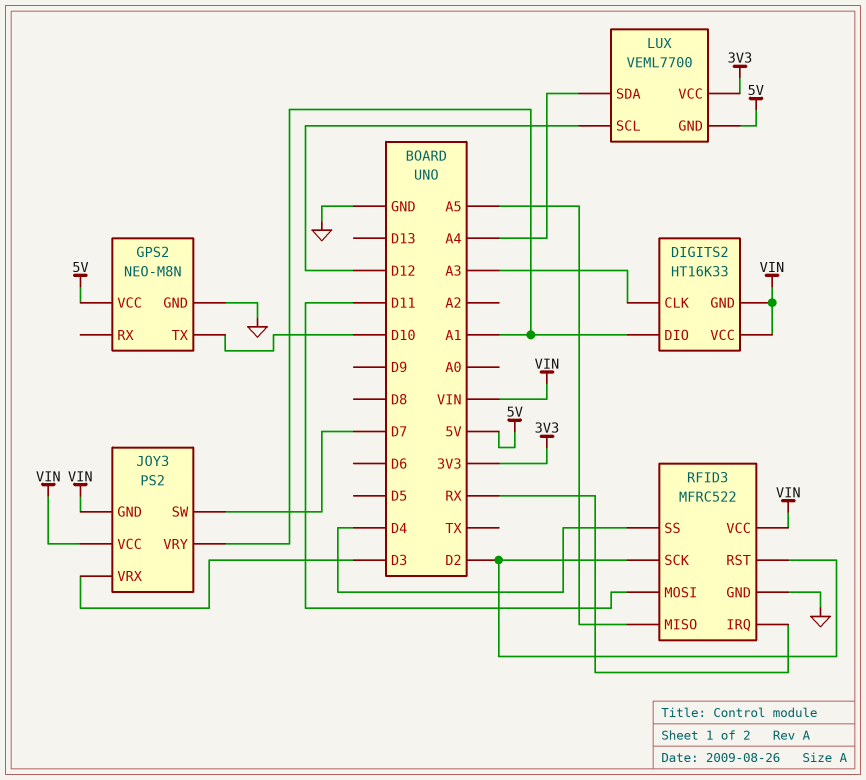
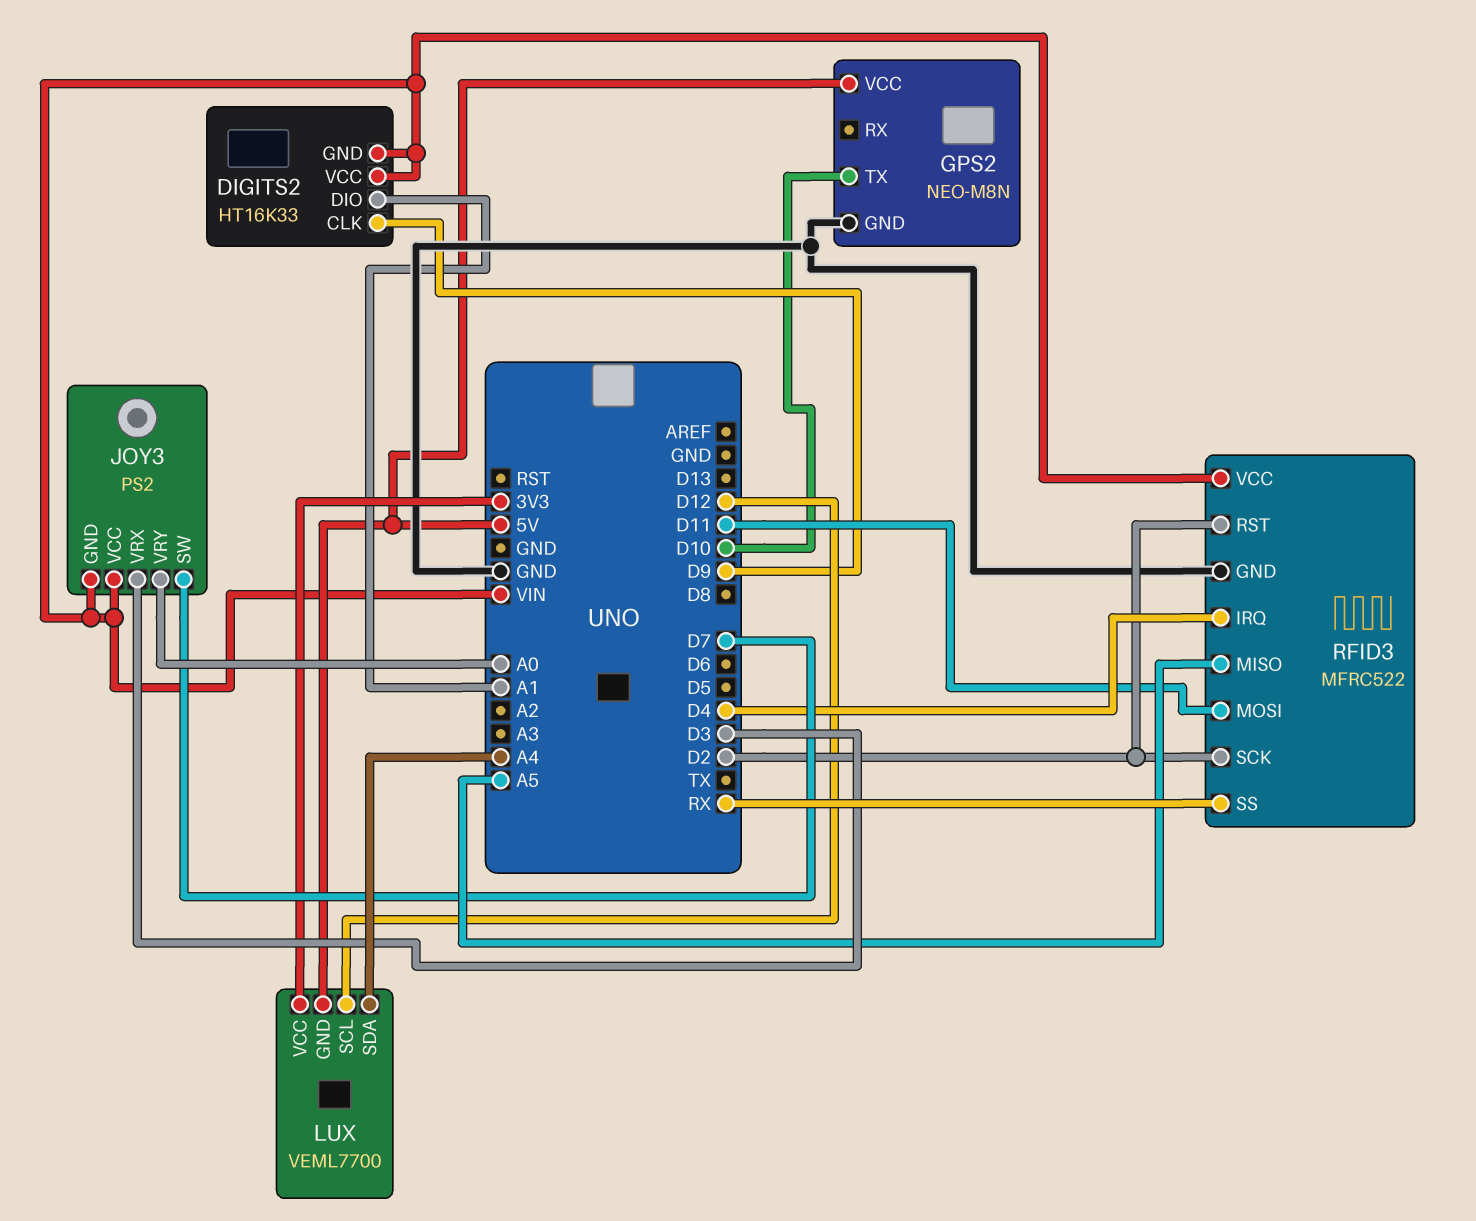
DIGITS2 pin CLK: A3 -> D9
JOY3 pin VRY: A1 -> A0
RFID3 pin IRQ: RX -> D4
RFID3 pin SS: D4 -> RX

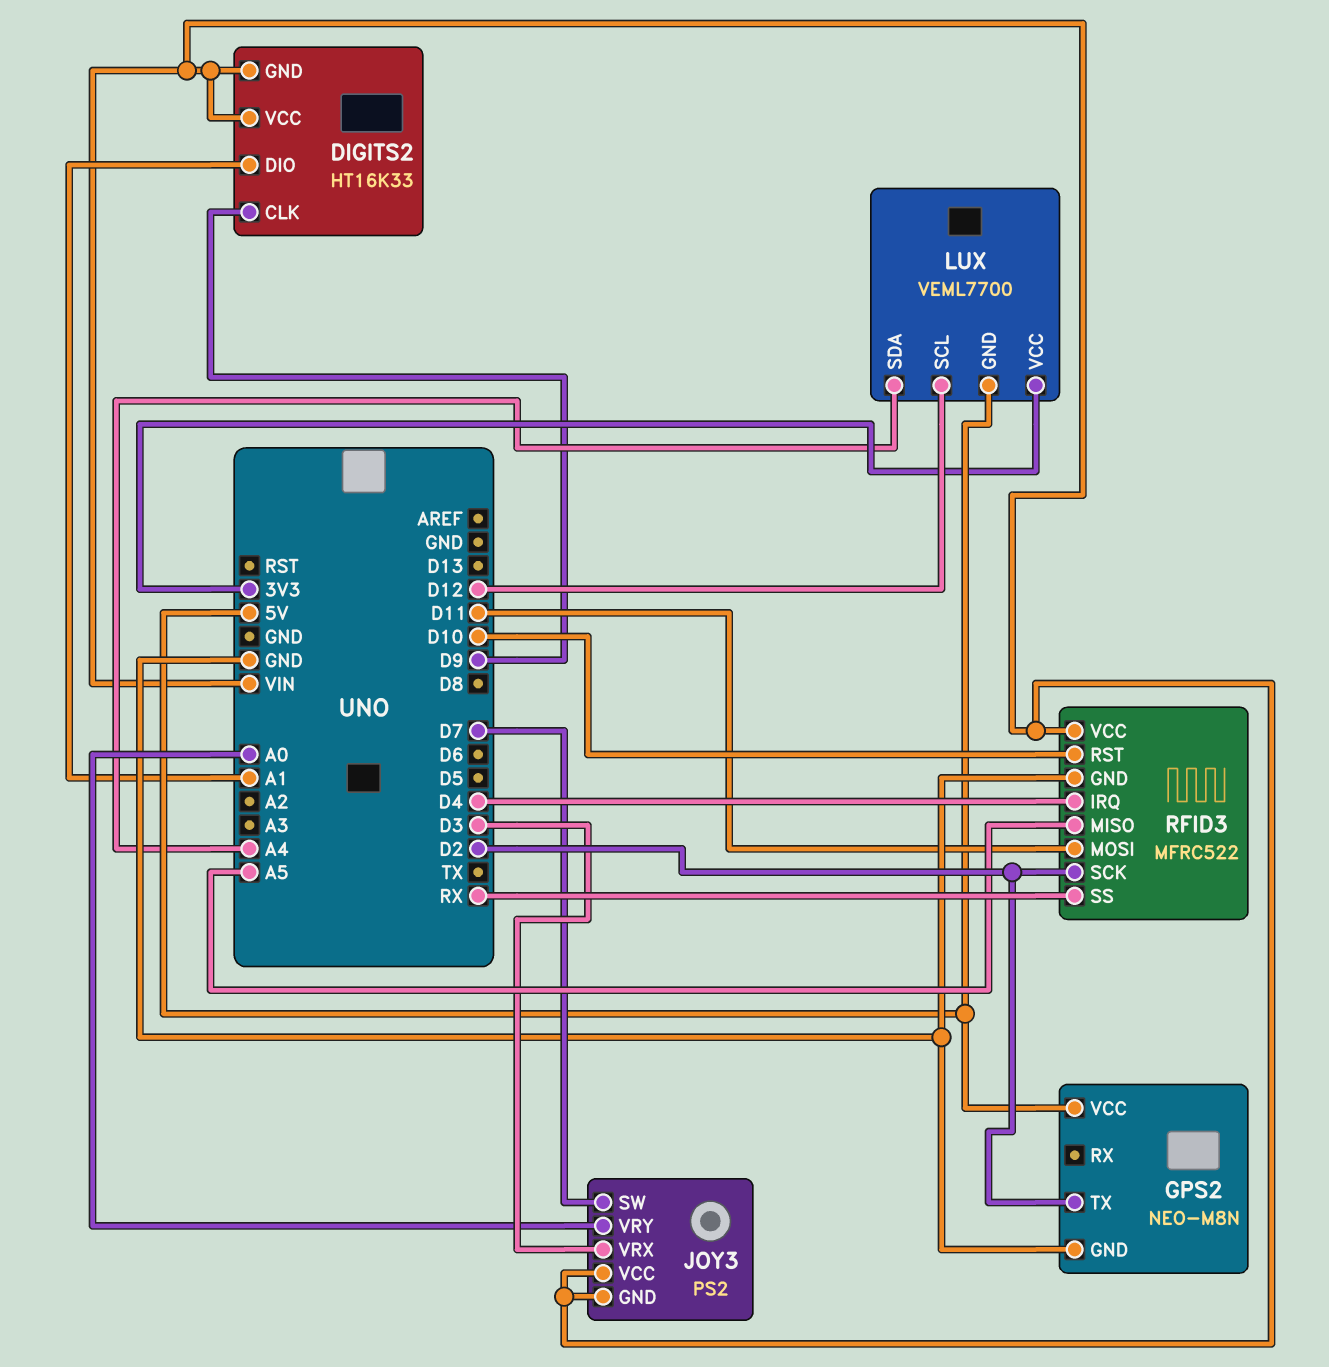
GPS2 pin TX: D10 -> D2
RFID3 pin RST: D2 -> D10

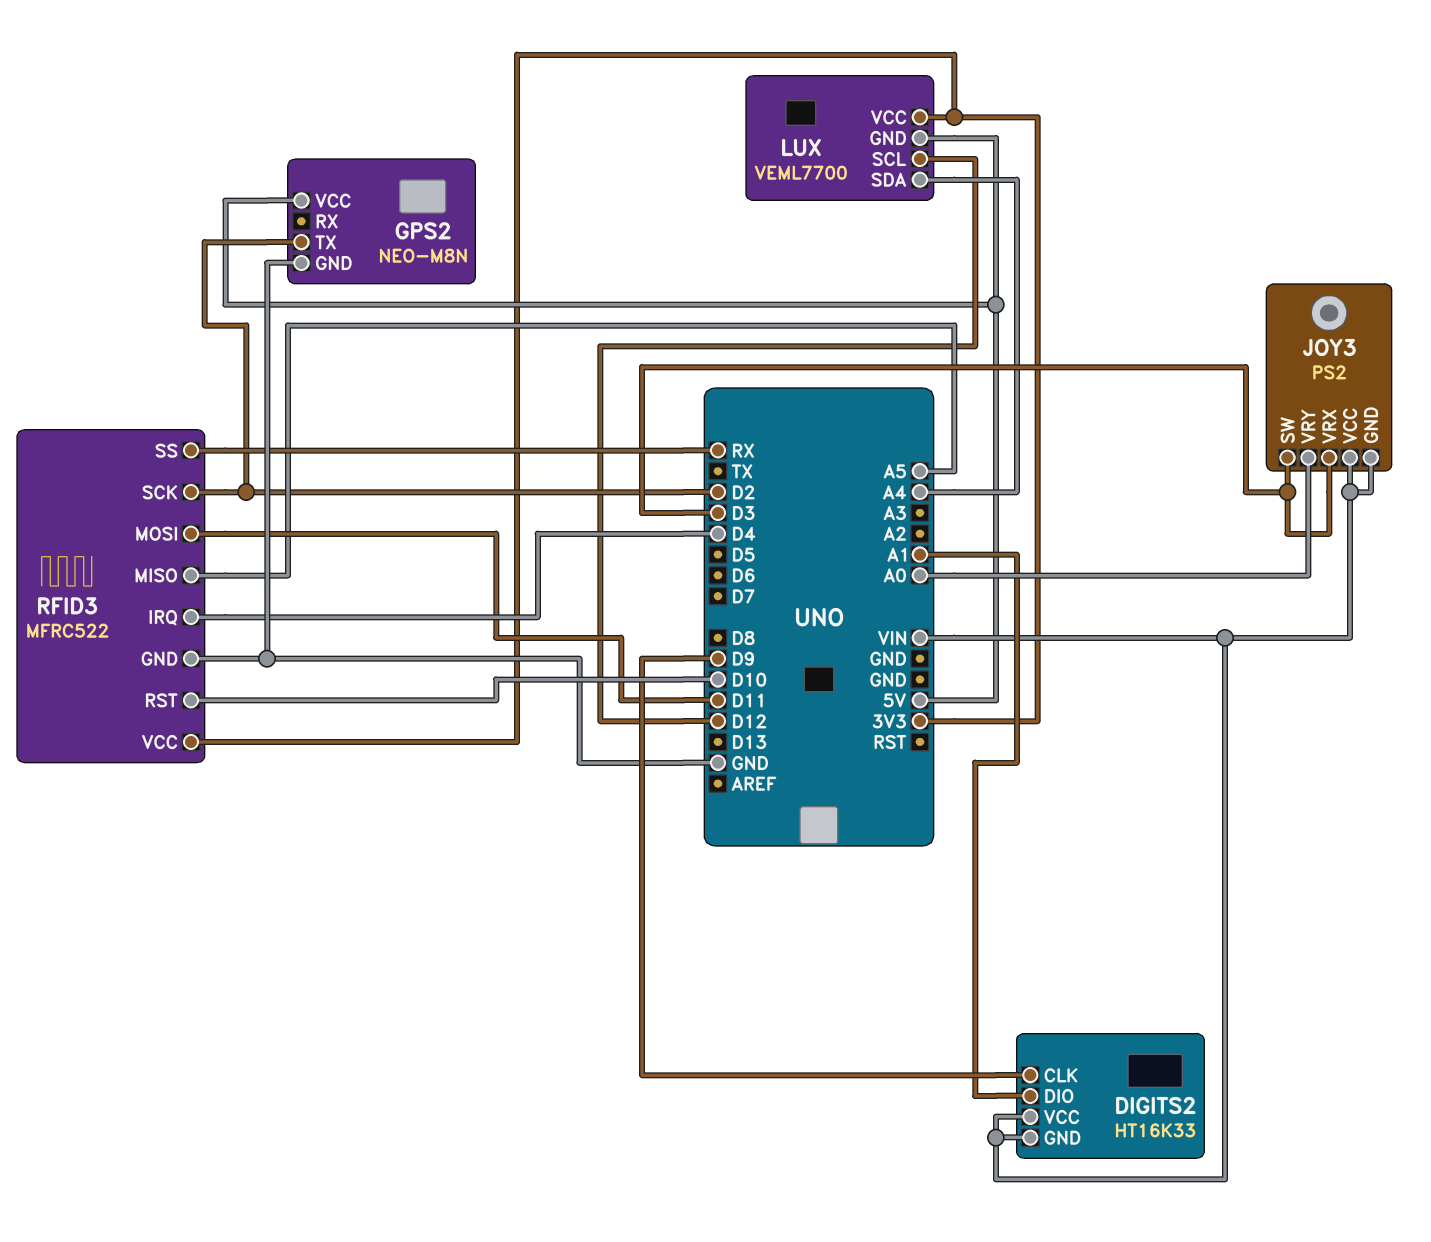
JOY3 pin SW: D7 -> D3
RFID3 pin VCC: VIN -> 3V3

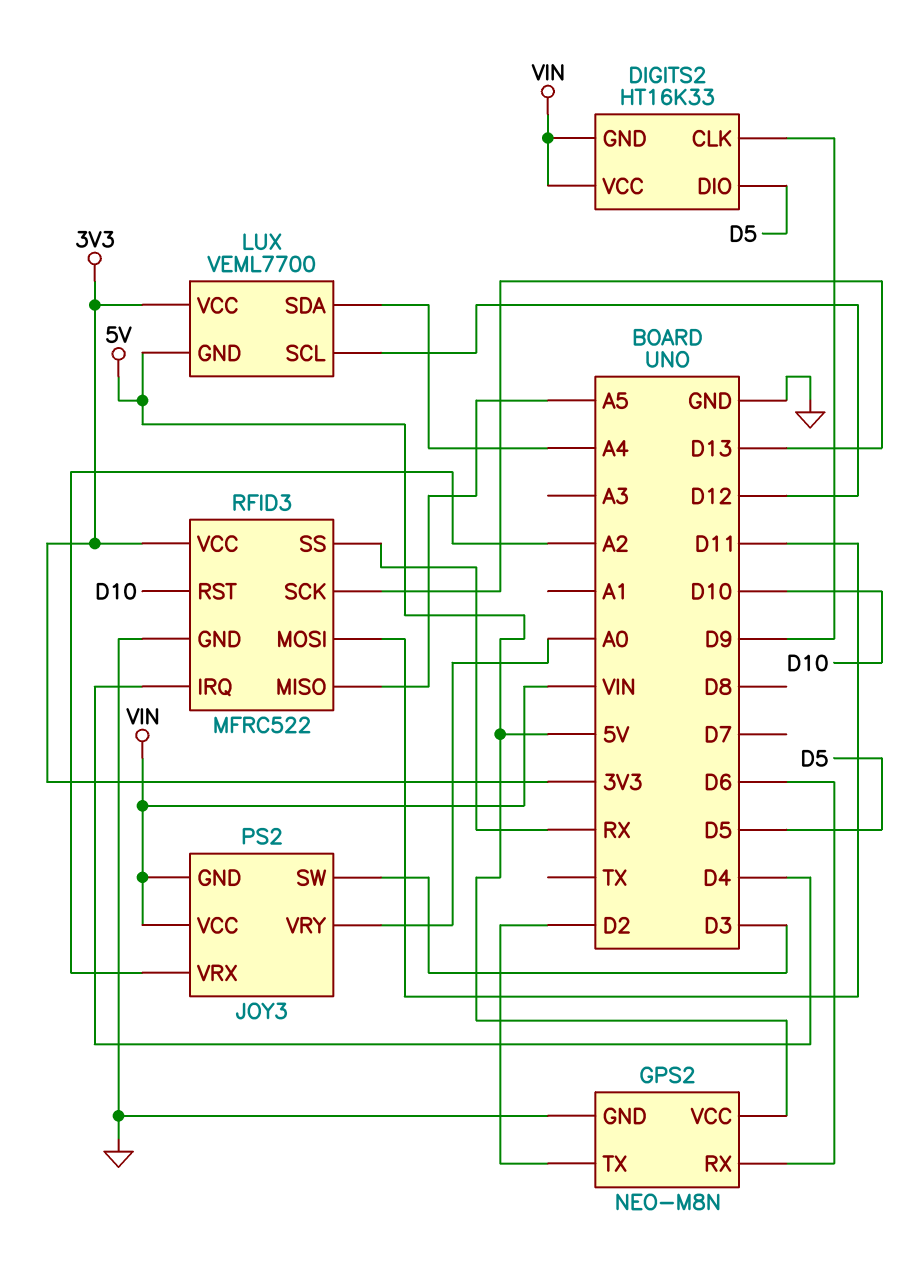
DIGITS2 pin DIO: A1 -> D5
GPS2 pin RX: none -> D6
JOY3 pin VRX: D3 -> A2
RFID3 pin SCK: D2 -> D13

